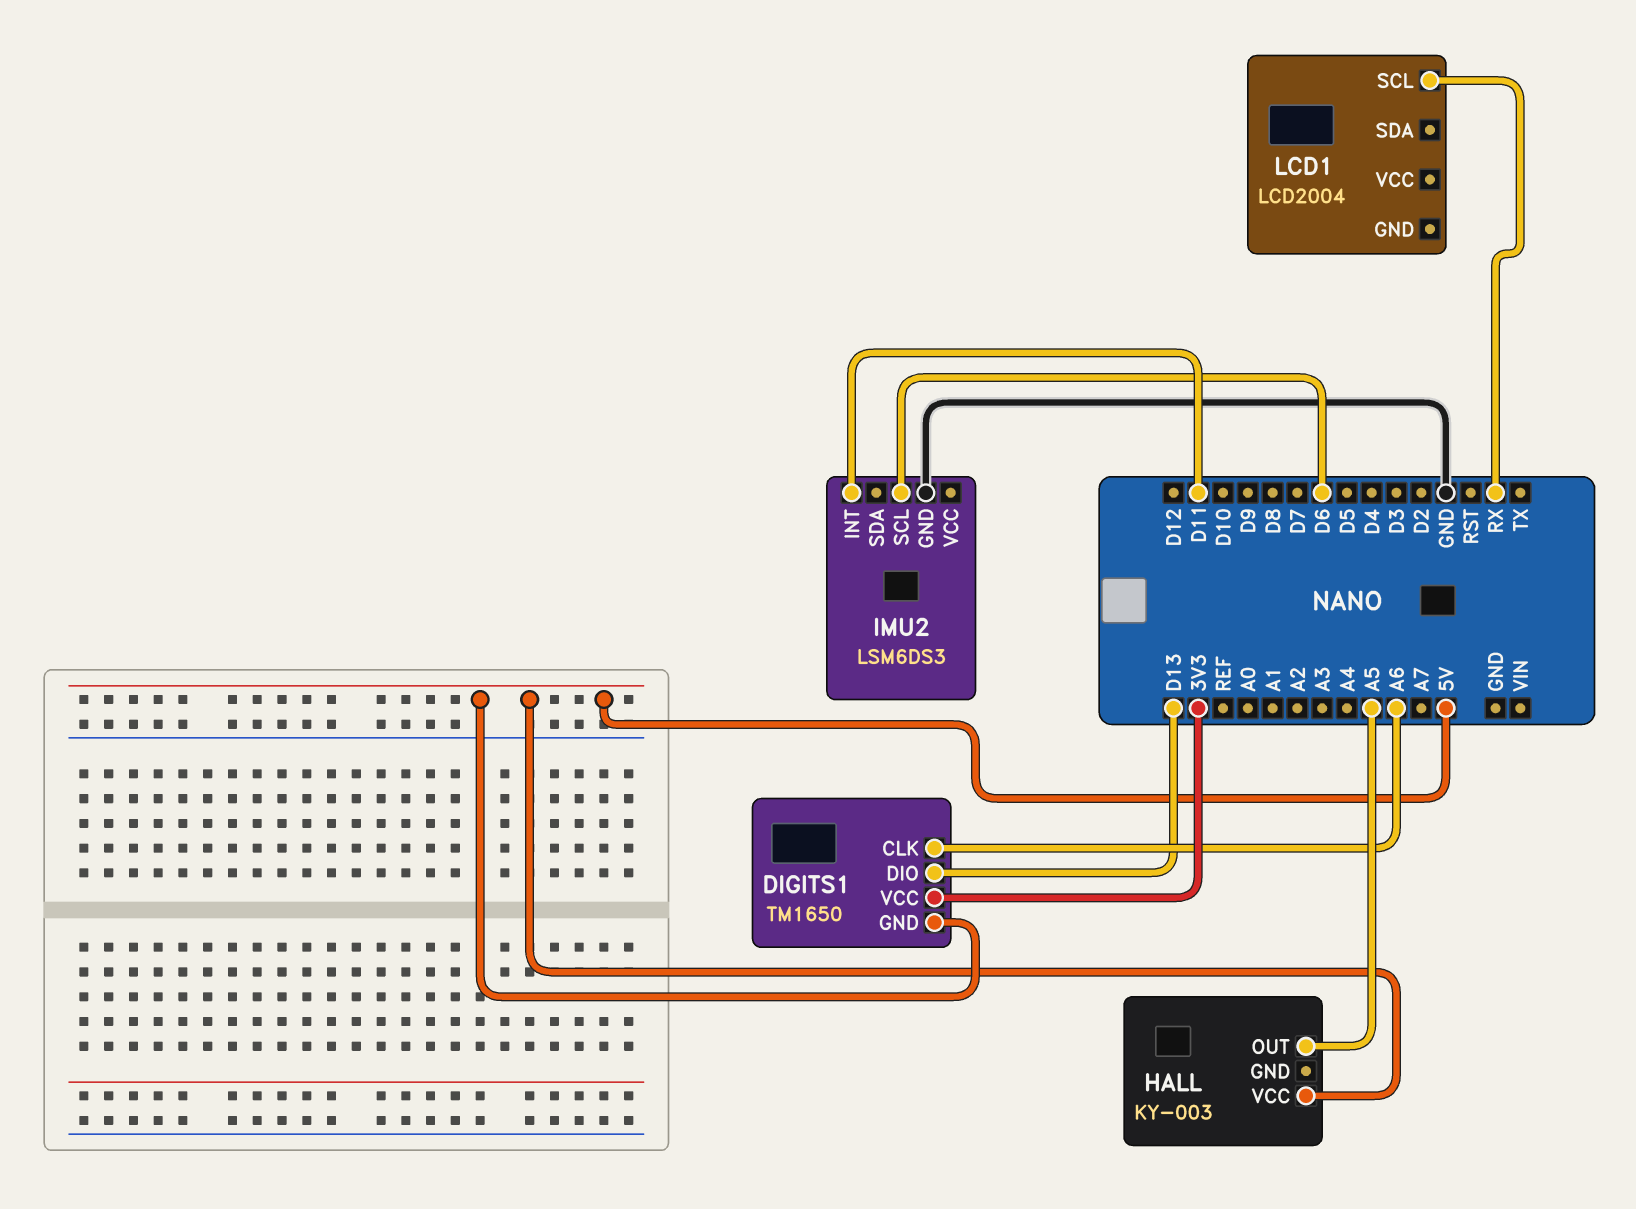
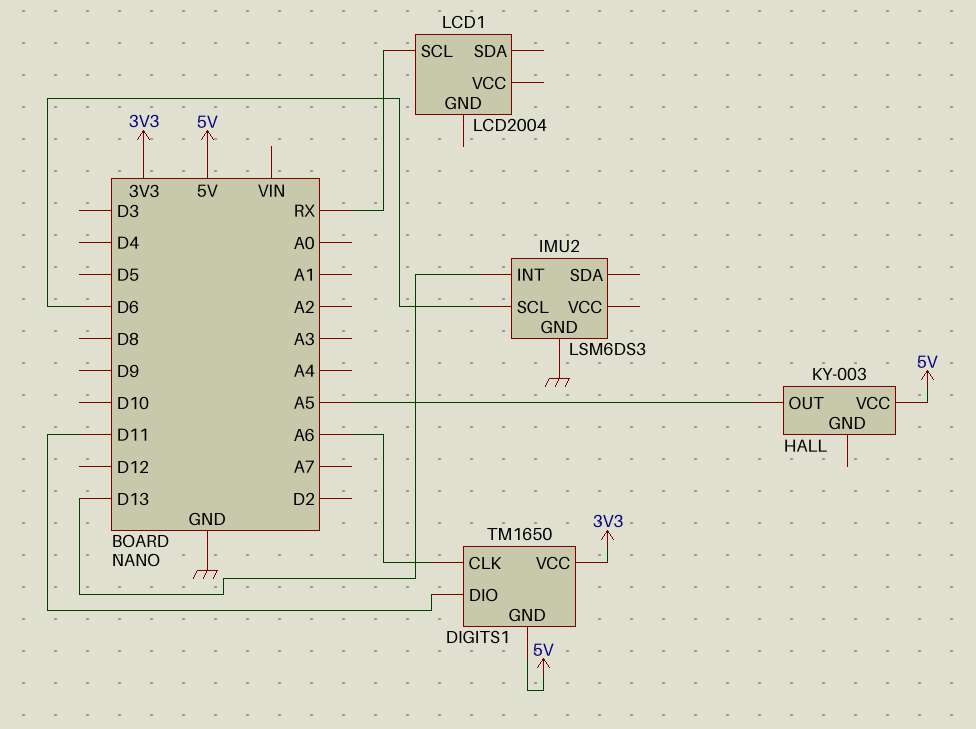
DIGITS1 pin DIO: D13 -> D11
IMU2 pin INT: D11 -> D13

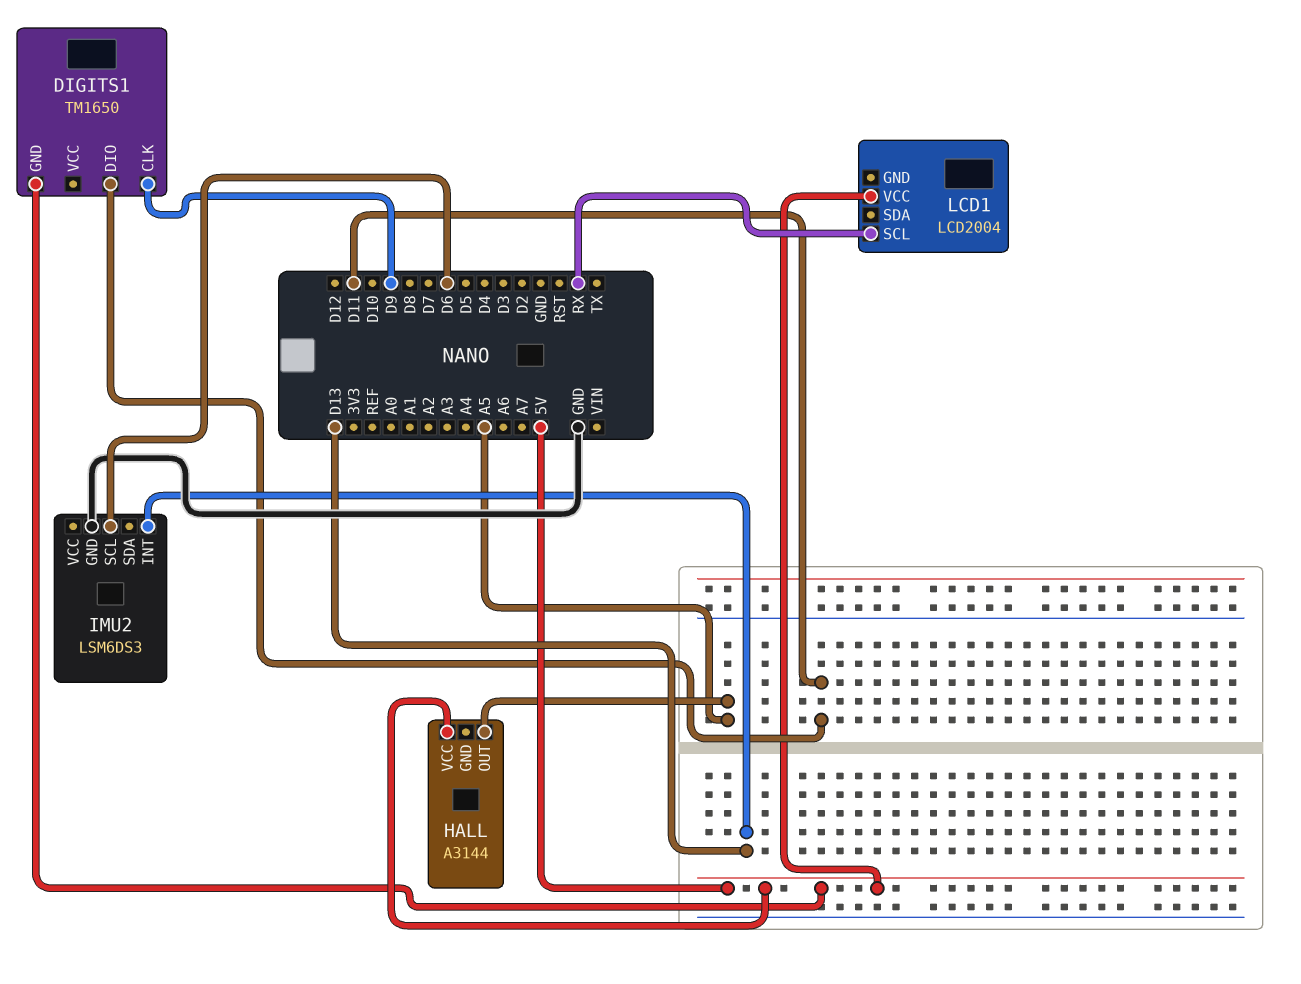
DIGITS1 pin CLK: A6 -> D9
DIGITS1 pin VCC: 3V3 -> none
HALL: KY-003 -> A3144
LCD1 pin VCC: none -> 5V

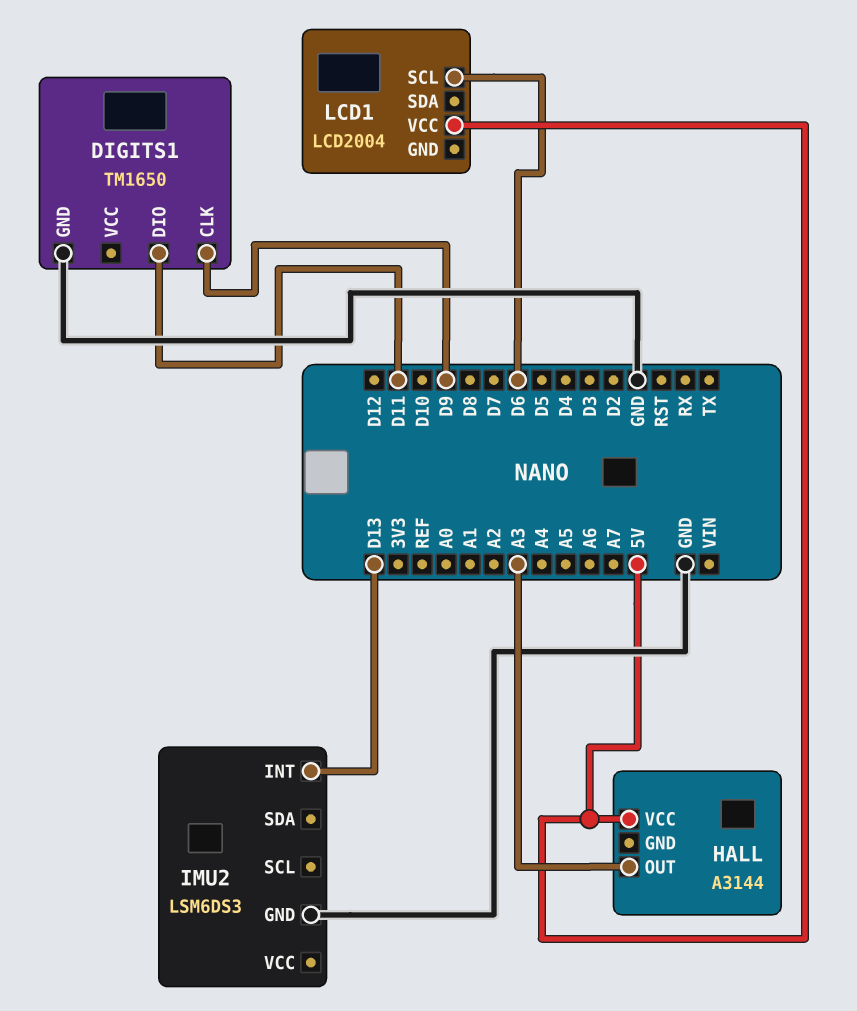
DIGITS1 pin GND: 5V -> GND
HALL pin OUT: A5 -> A3
IMU2 pin SCL: D6 -> none
LCD1 pin SCL: RX -> D6

